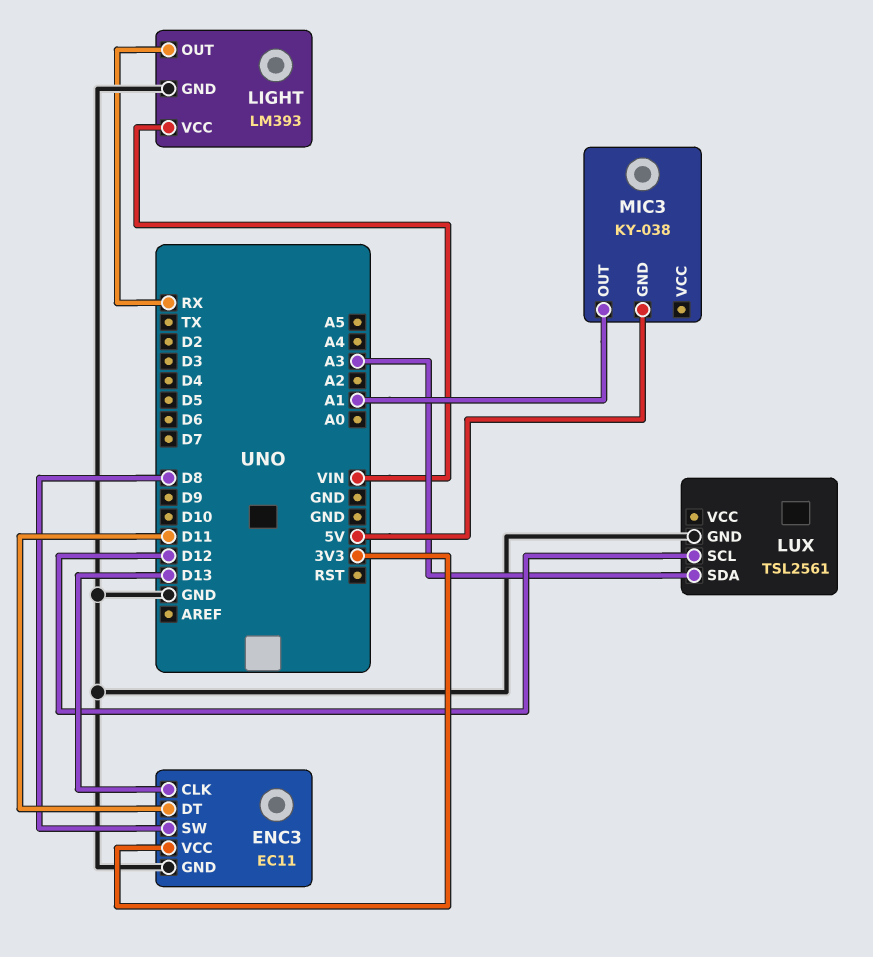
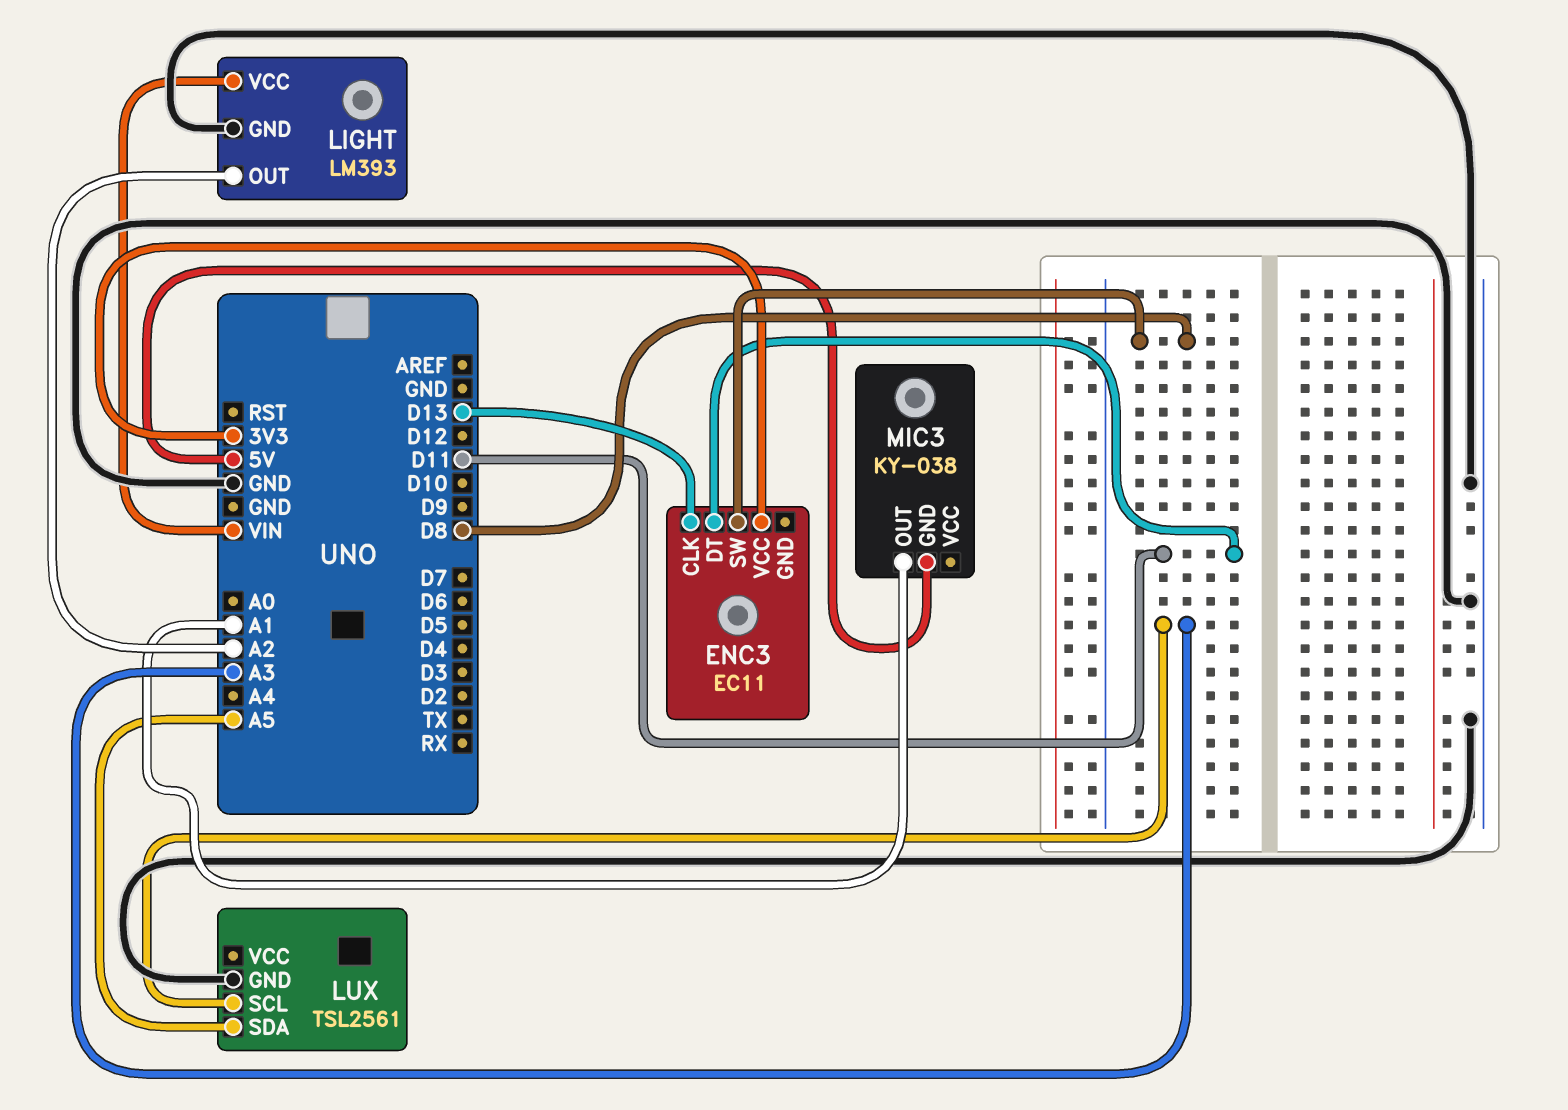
ENC3 pin GND: GND -> none
LIGHT pin OUT: RX -> A2
LUX pin SCL: D12 -> A3
LUX pin SDA: A3 -> A5

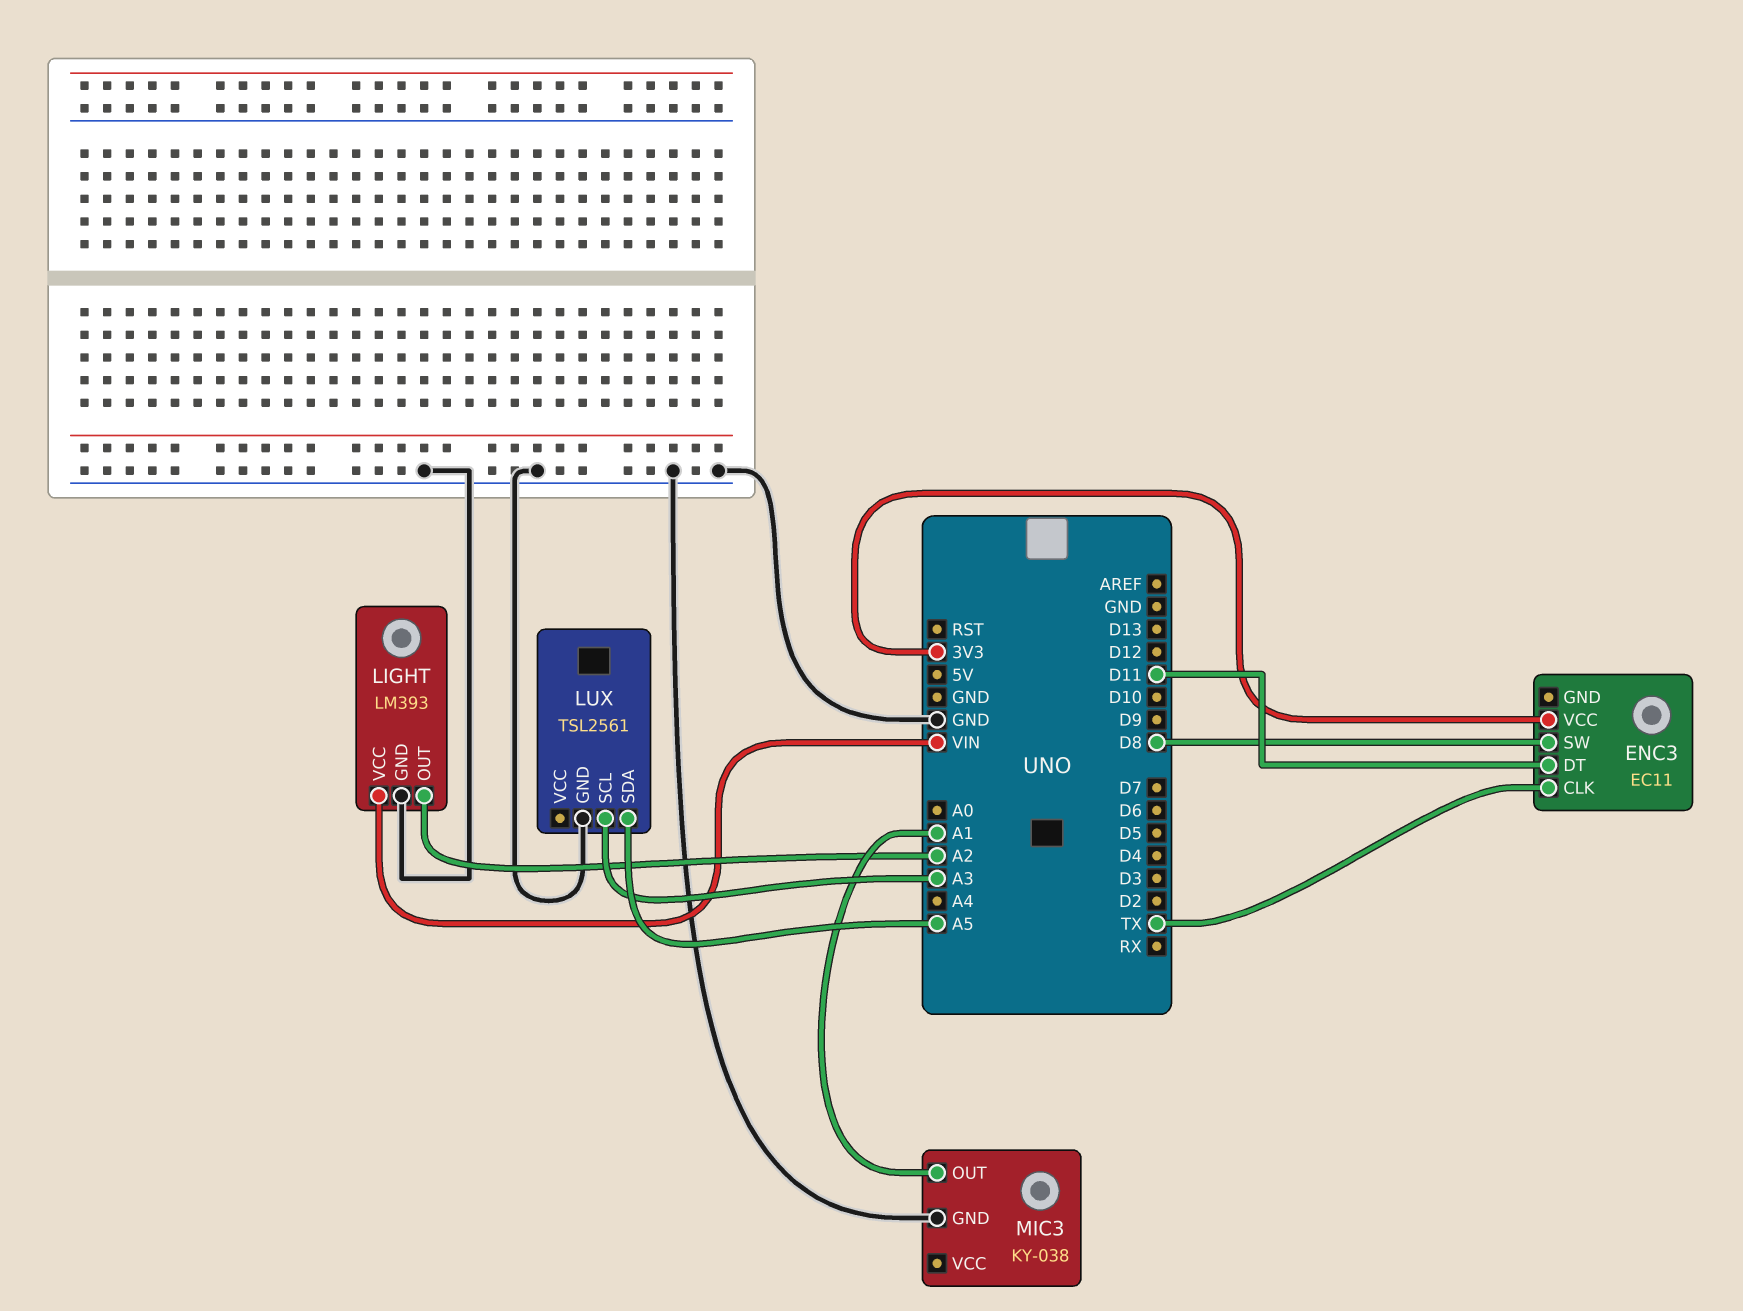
ENC3 pin CLK: D13 -> TX
MIC3 pin GND: 5V -> GND

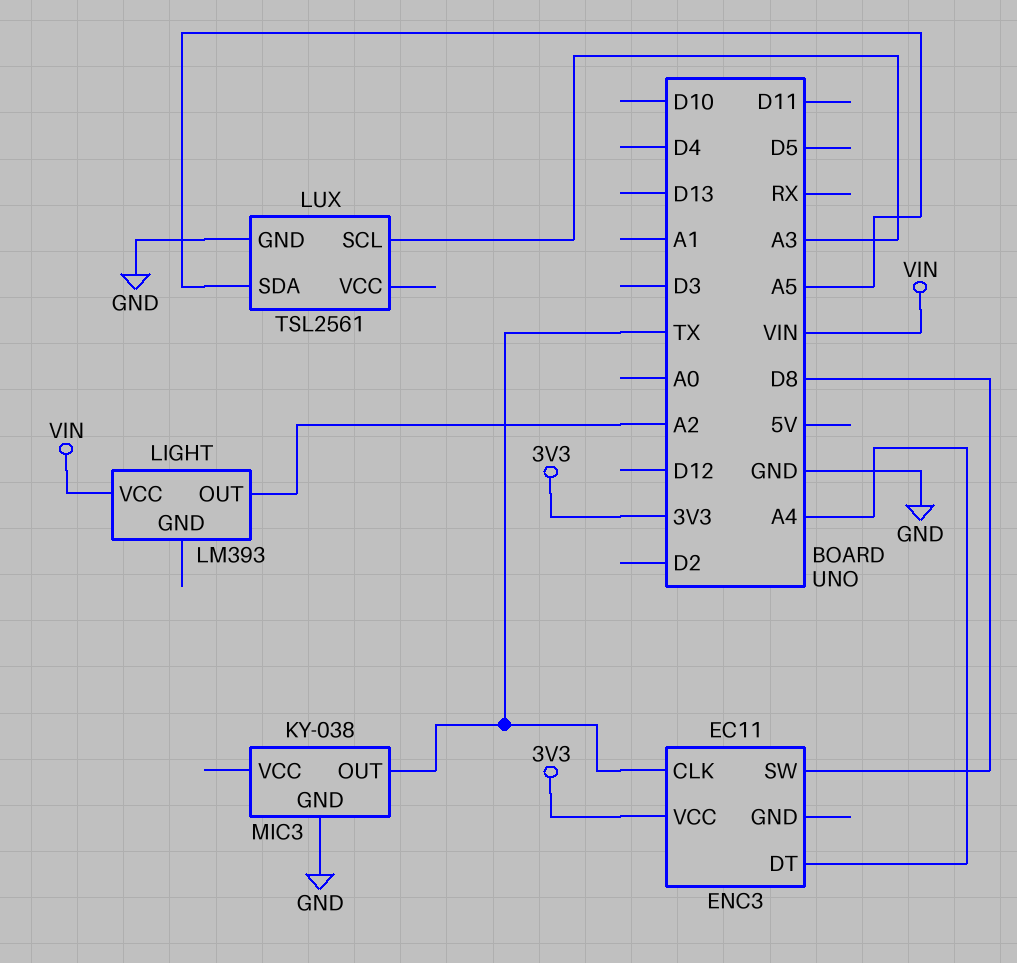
ENC3 pin DT: D11 -> A4
LIGHT pin GND: GND -> none
MIC3 pin OUT: A1 -> TX

